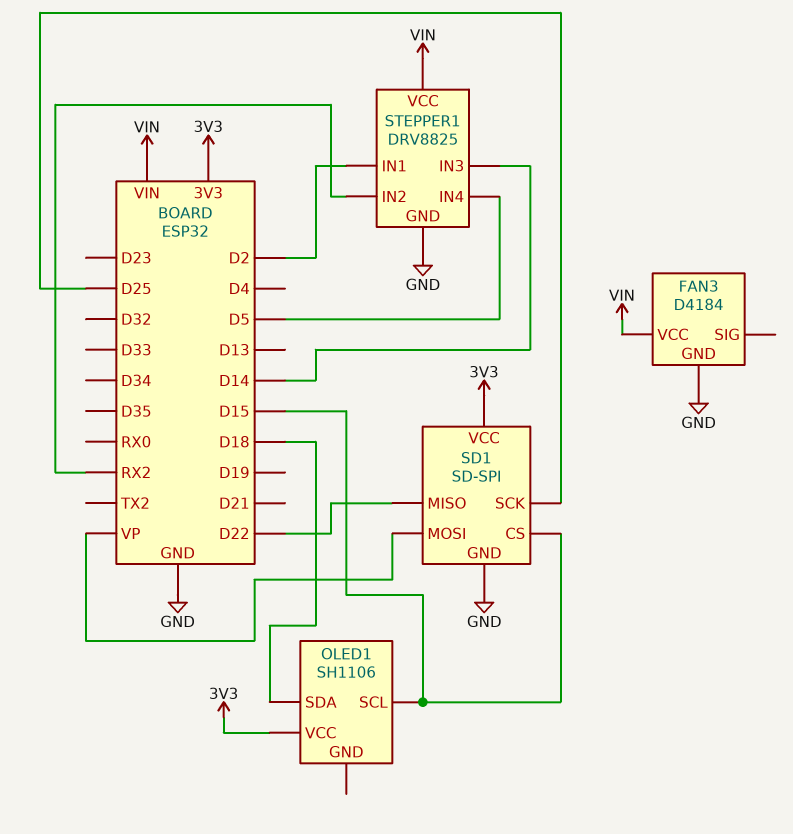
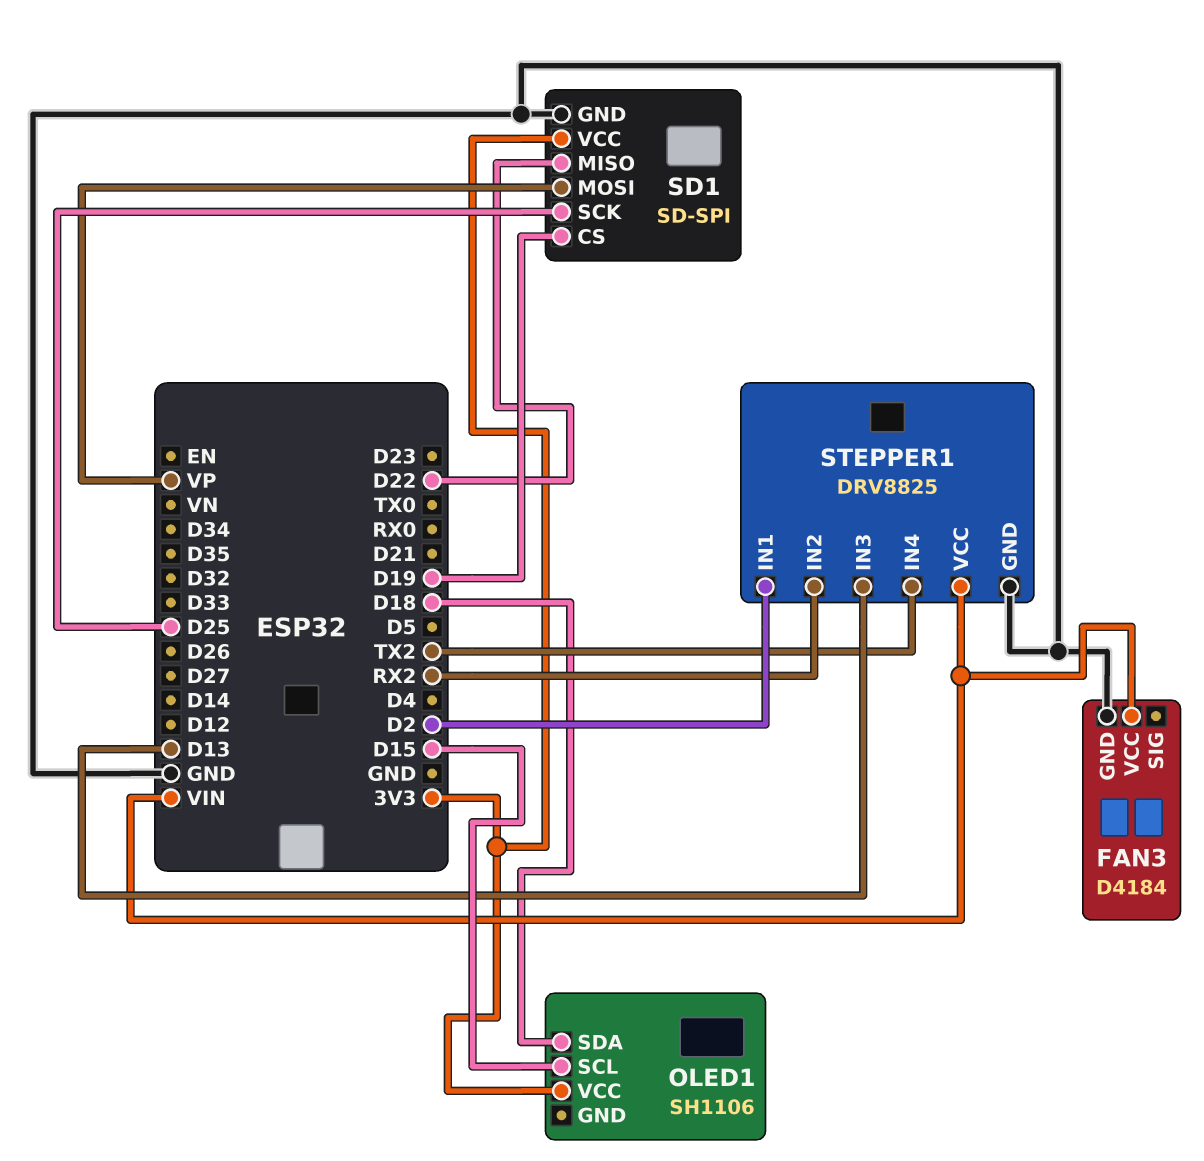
SD1 pin CS: D15 -> D19
STEPPER1 pin IN3: D14 -> D13
STEPPER1 pin IN4: D5 -> TX2

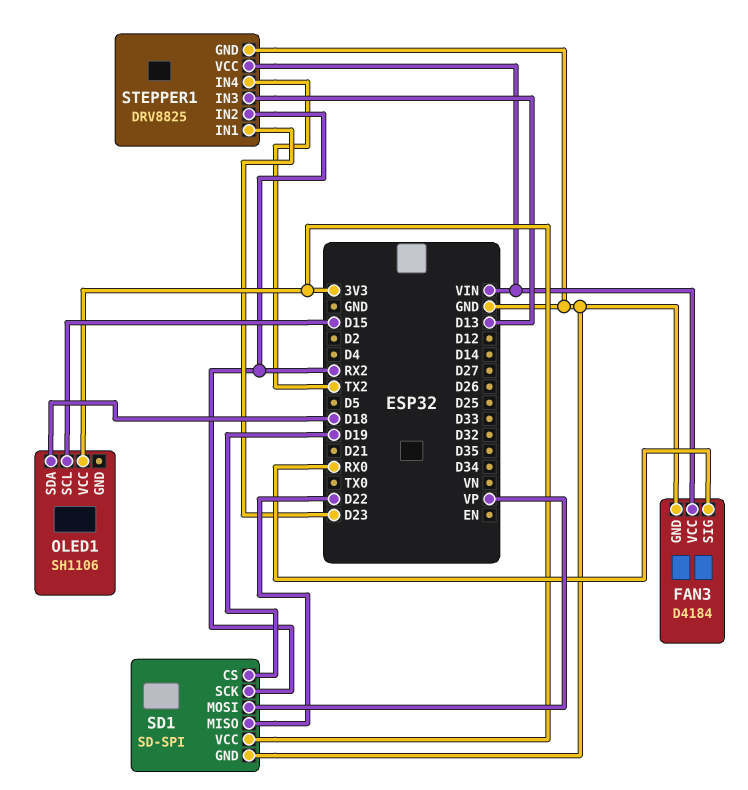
FAN3 pin SIG: none -> RX0
SD1 pin SCK: D25 -> RX2
STEPPER1 pin IN1: D2 -> D23

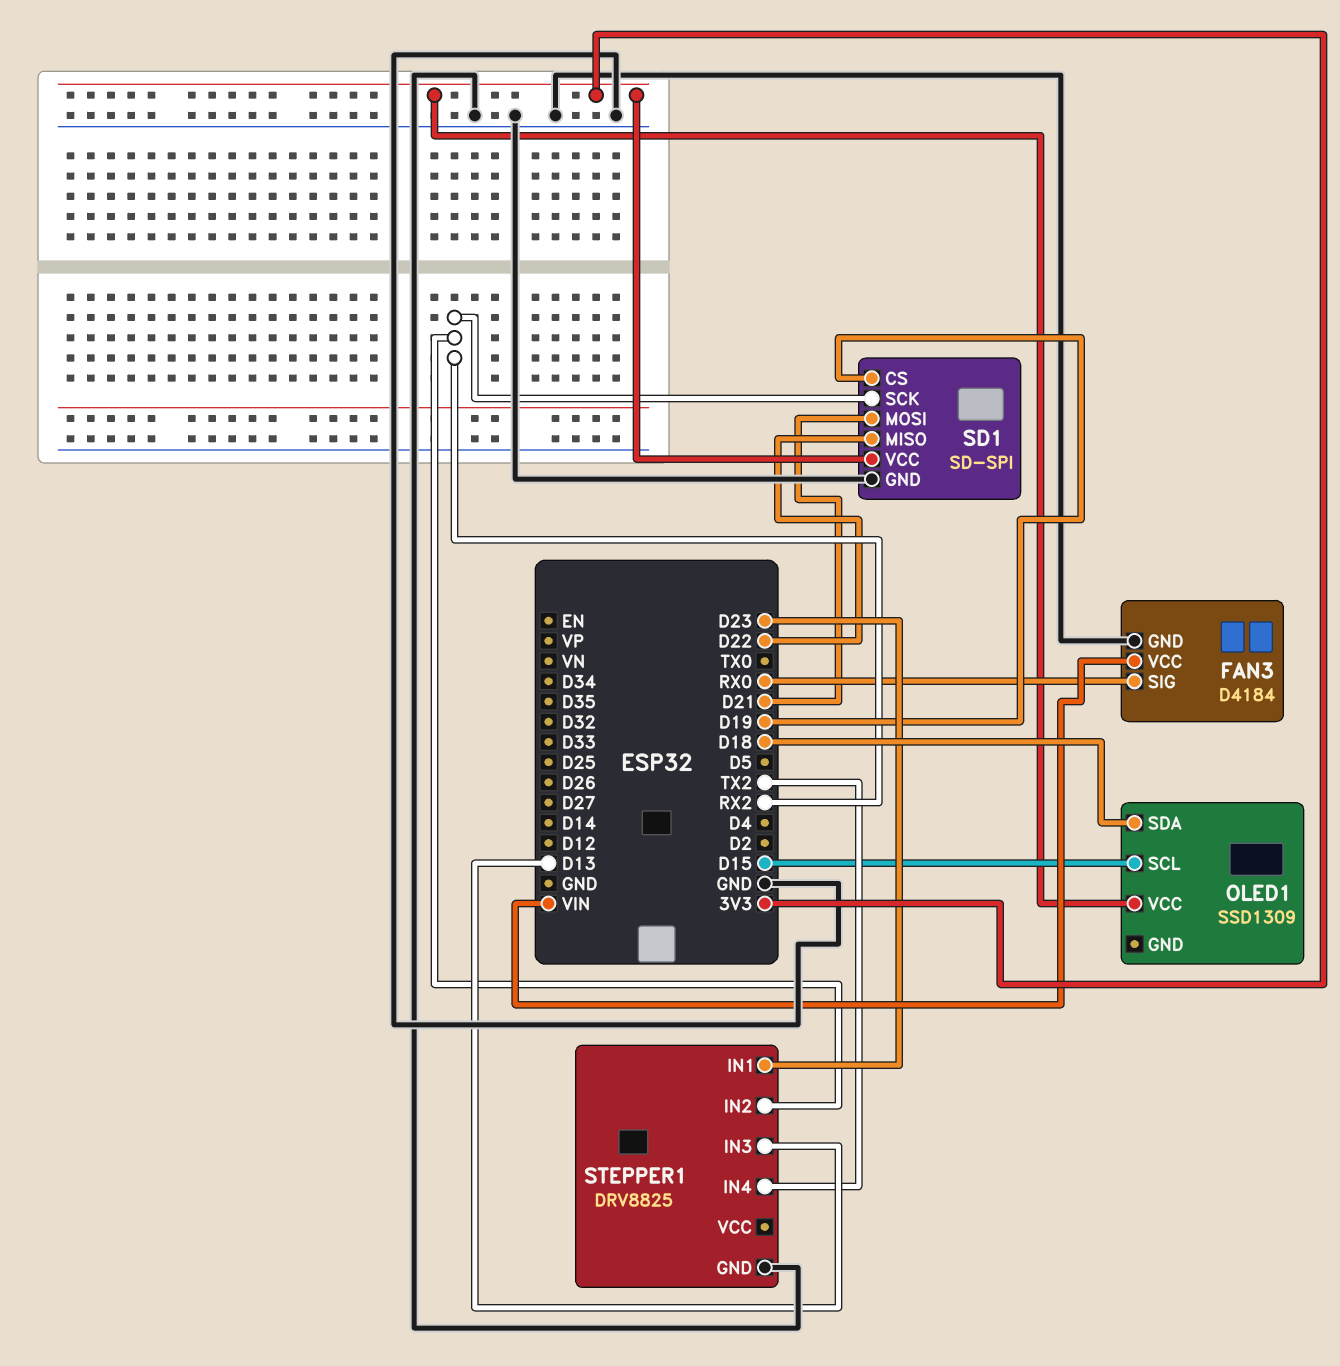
OLED1: SH1106 -> SSD1309
SD1 pin MOSI: VP -> D21
STEPPER1 pin VCC: VIN -> none

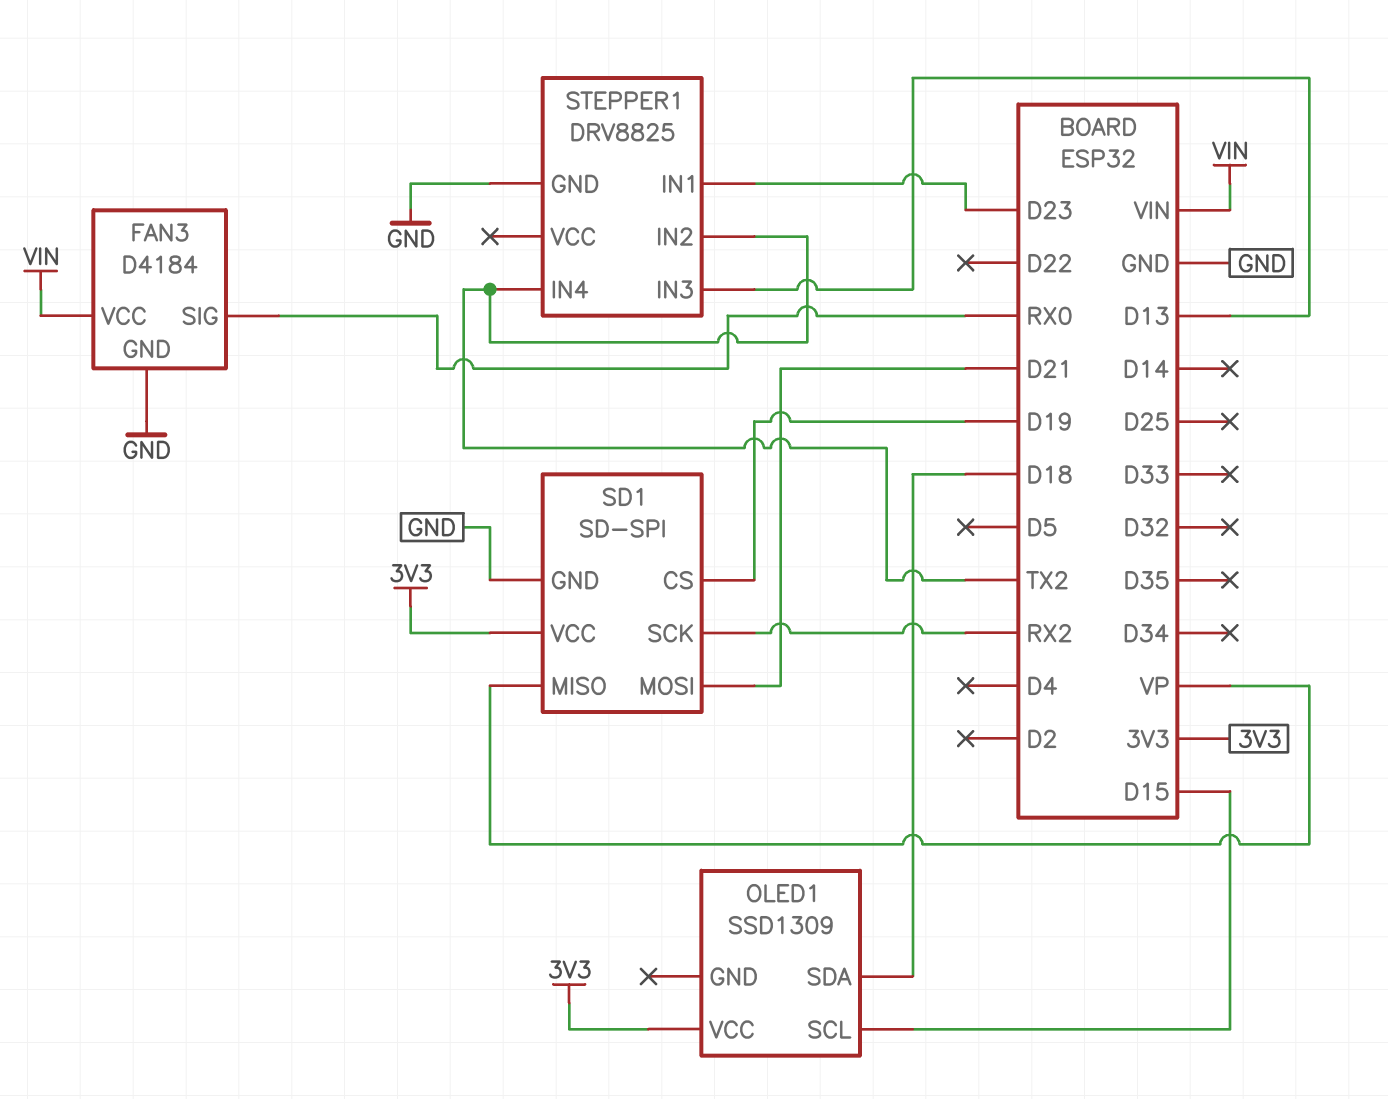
SD1 pin MISO: D22 -> VP
STEPPER1 pin IN2: RX2 -> TX2

